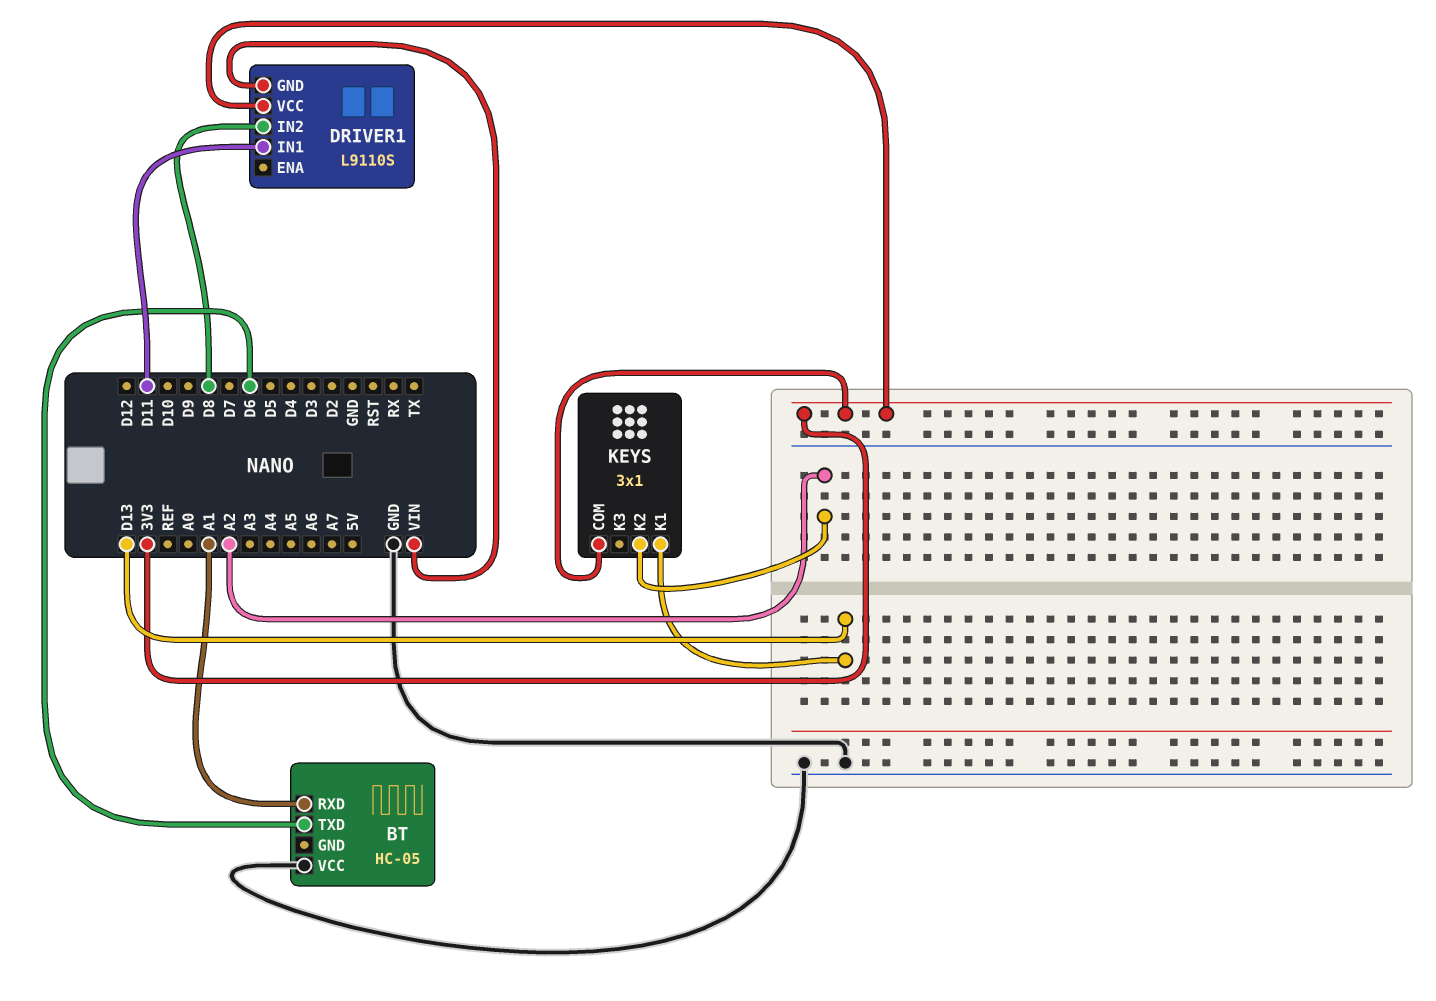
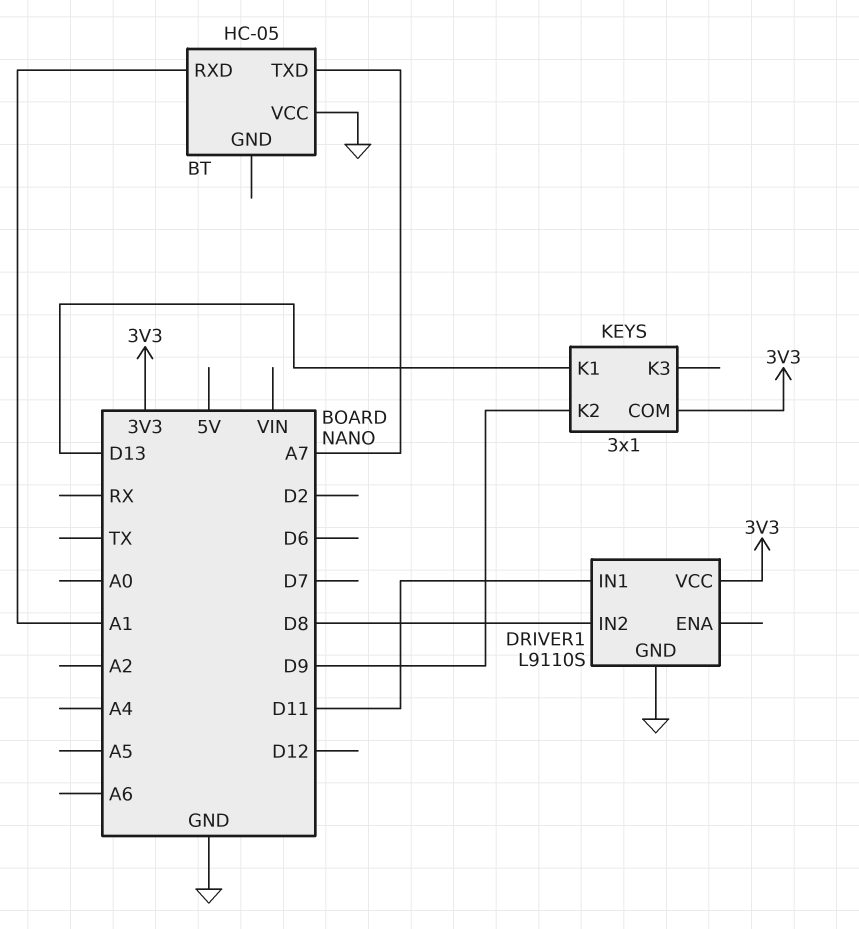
BT pin TXD: D6 -> A7
DRIVER1 pin GND: VIN -> GND
KEYS pin K2: A2 -> D9

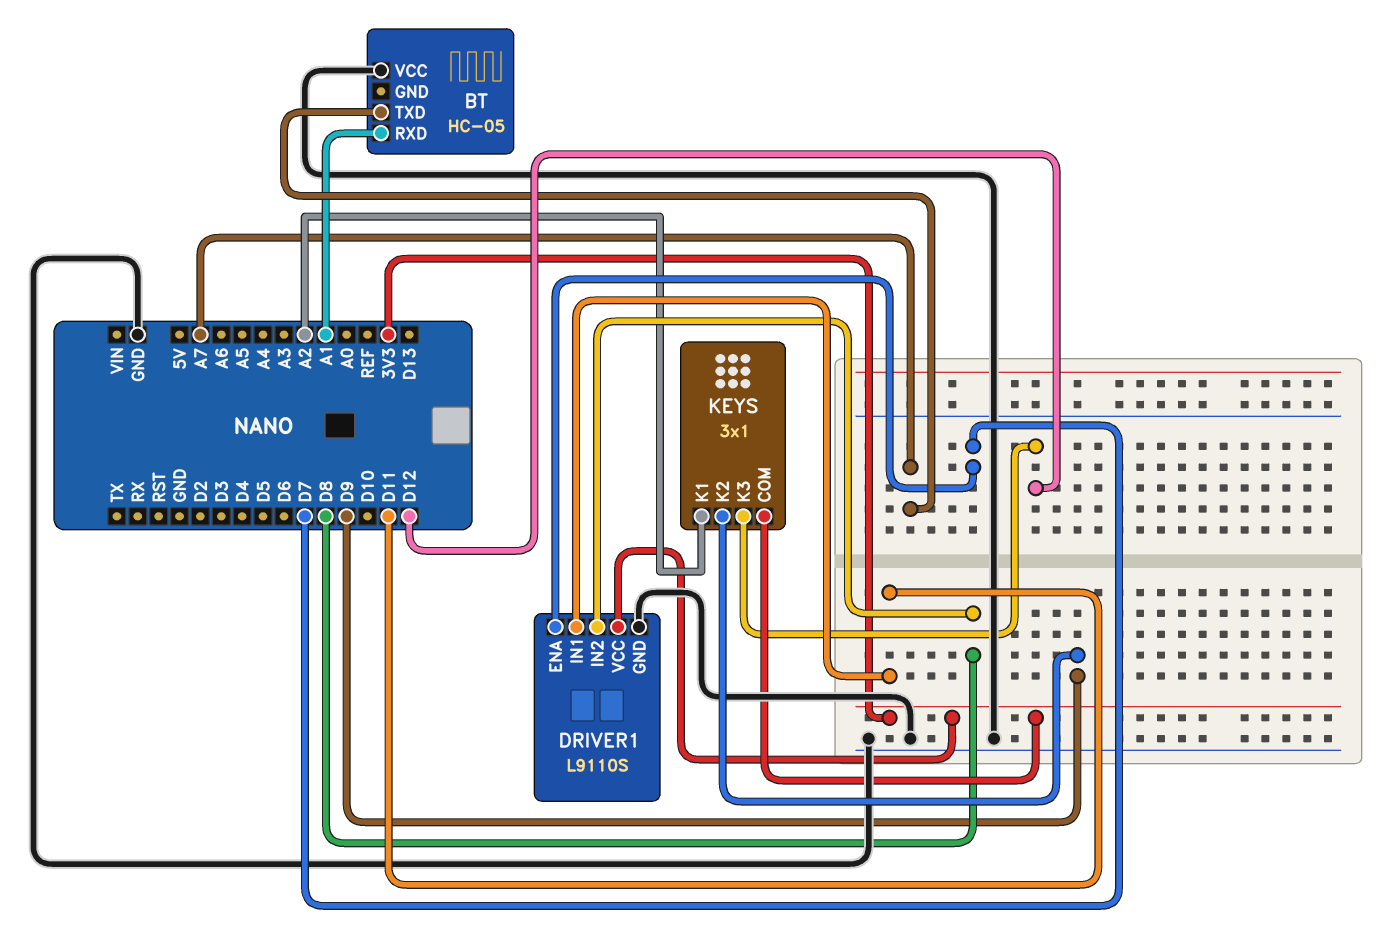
DRIVER1 pin ENA: none -> D7
KEYS pin K1: D13 -> A2
KEYS pin K3: none -> D12

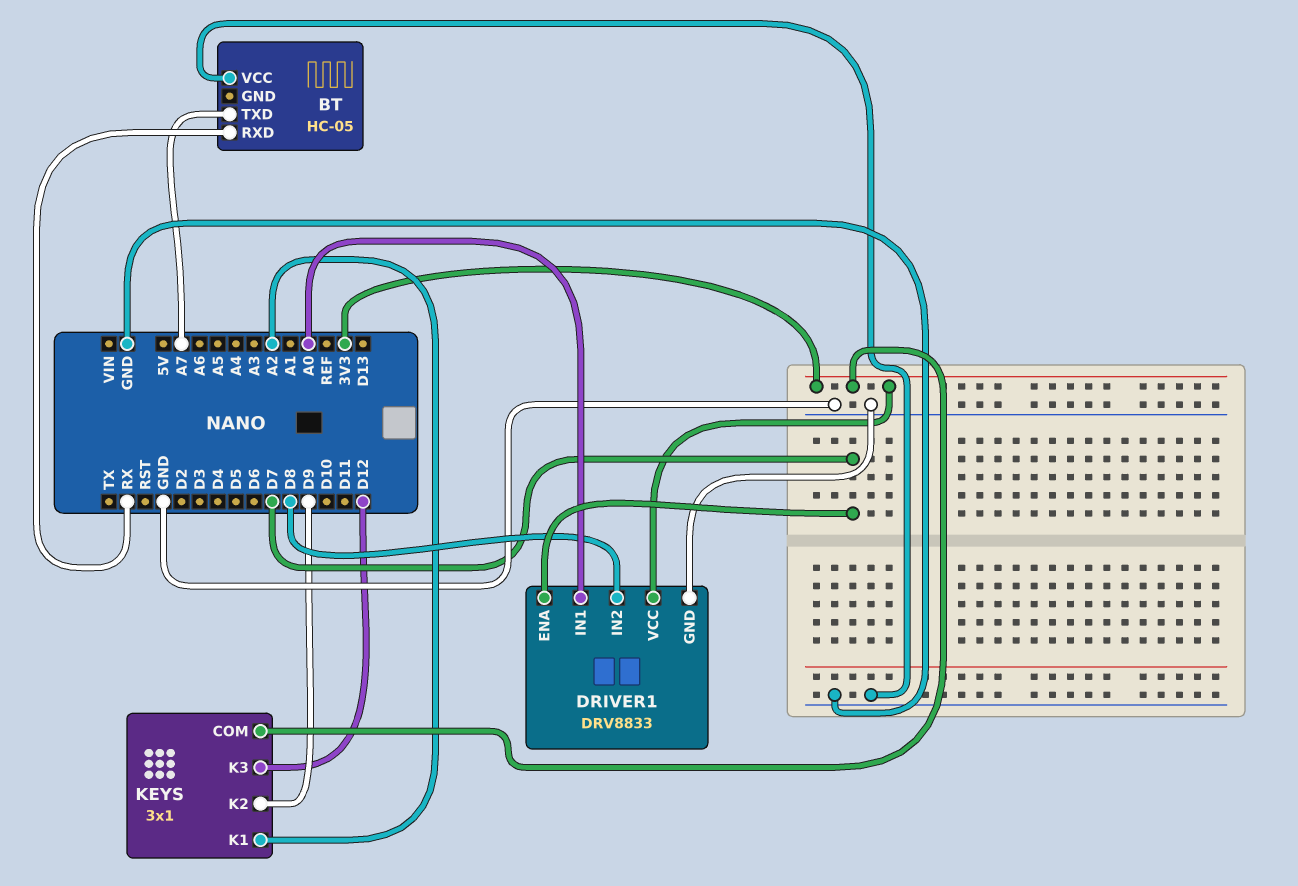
BT pin RXD: A1 -> RX
DRIVER1: L9110S -> DRV8833
DRIVER1 pin IN1: D11 -> A0

